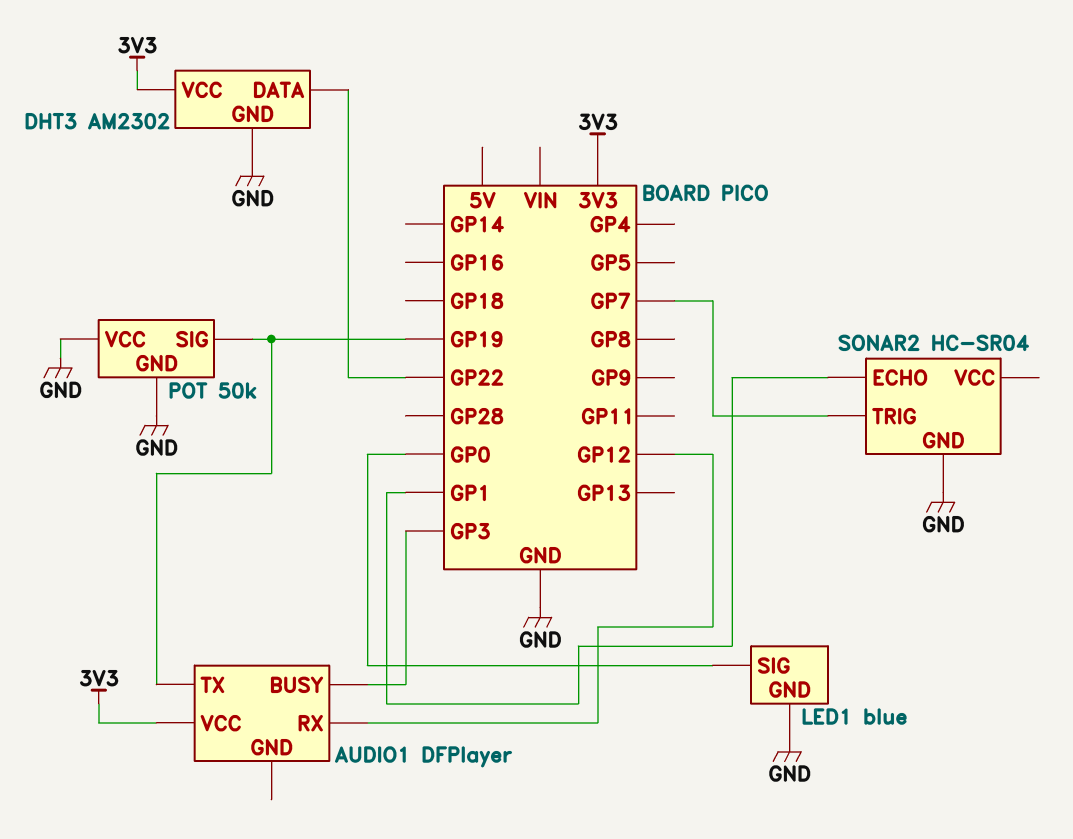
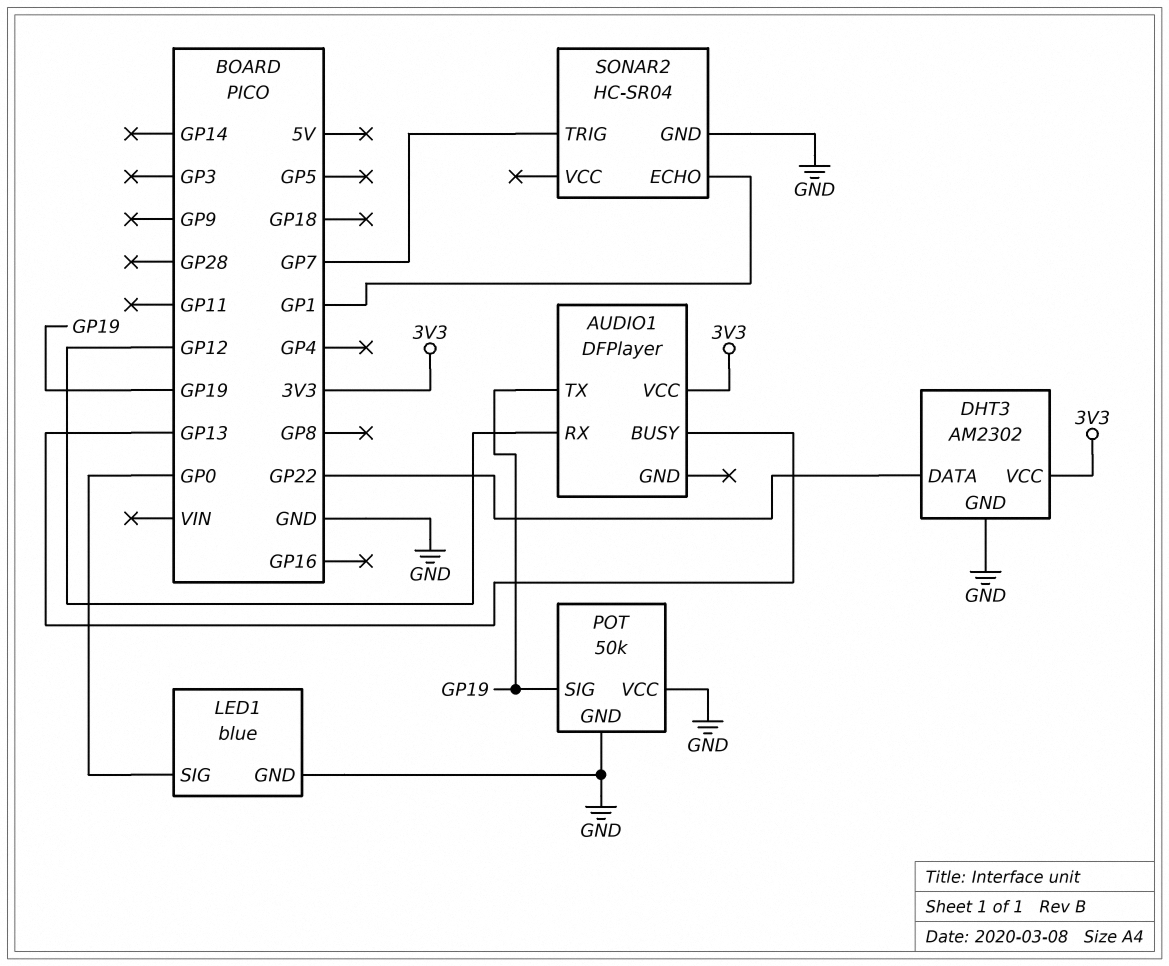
AUDIO1 pin BUSY: GP3 -> GP13

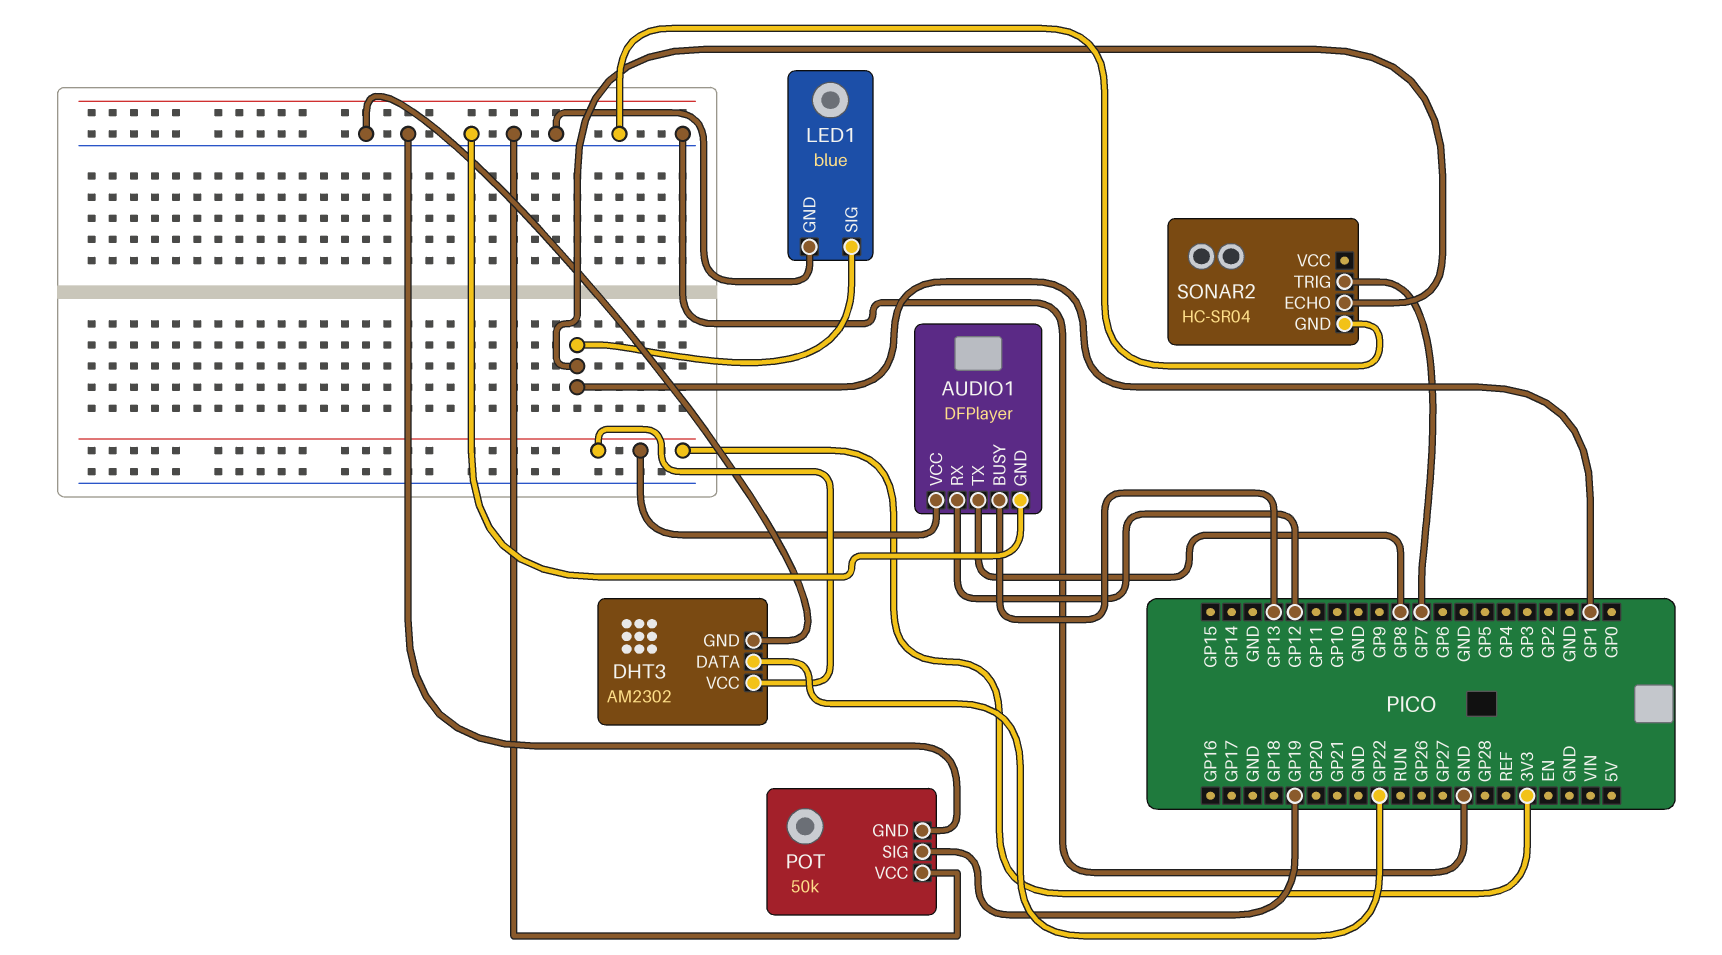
AUDIO1 pin GND: none -> GND
AUDIO1 pin TX: GP19 -> GP8
LED1 pin SIG: GP0 -> GP1

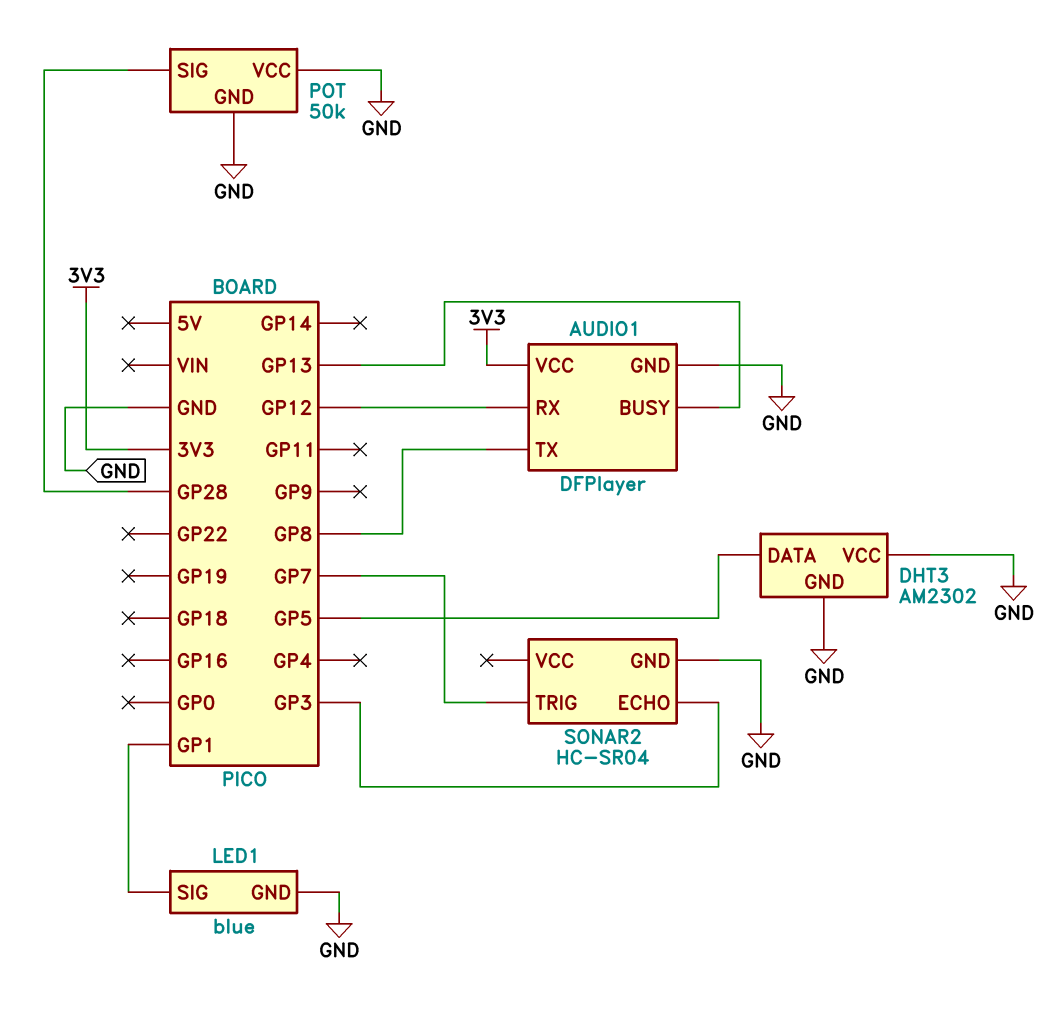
DHT3 pin DATA: GP22 -> GP5
DHT3 pin VCC: 3V3 -> GND
POT pin SIG: GP19 -> GP28
SONAR2 pin ECHO: GP1 -> GP3

